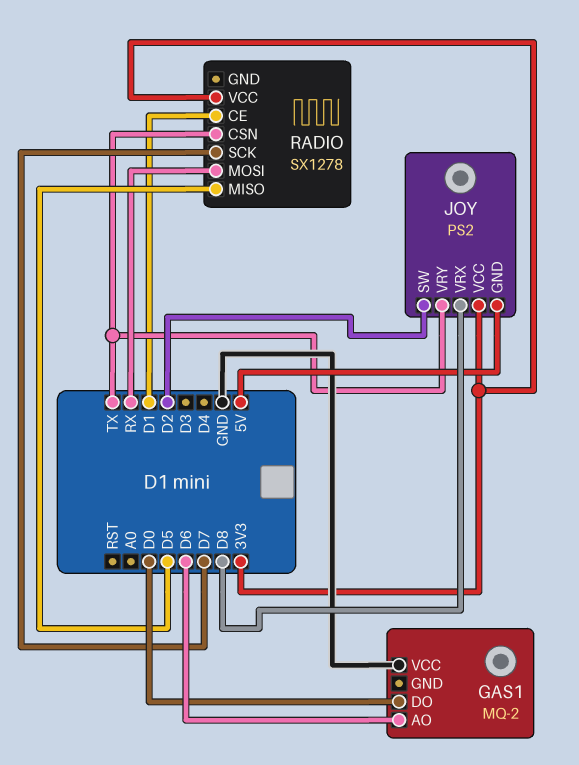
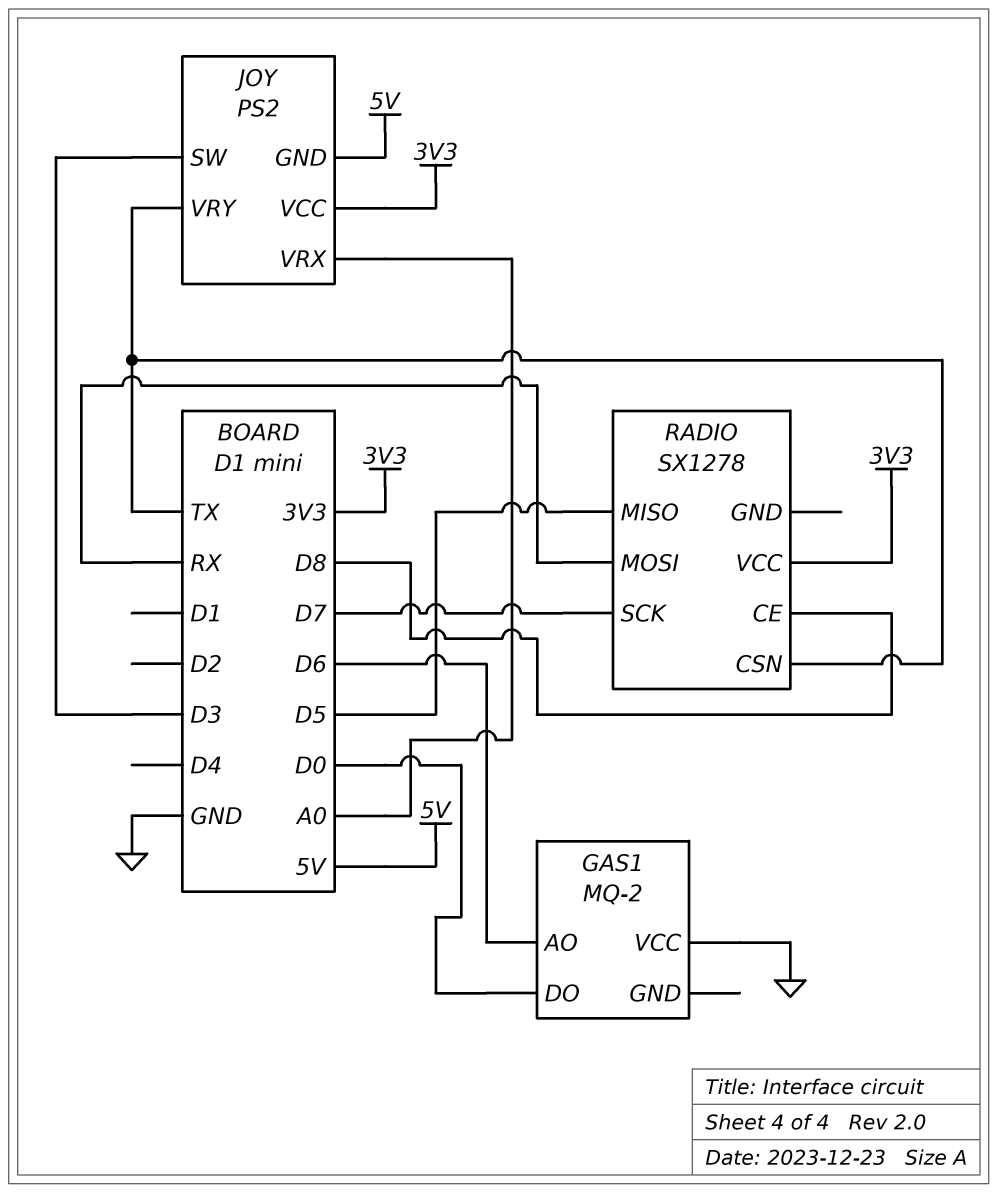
JOY pin SW: D2 -> D3
JOY pin VRX: D8 -> A0
RADIO pin CE: D1 -> D8

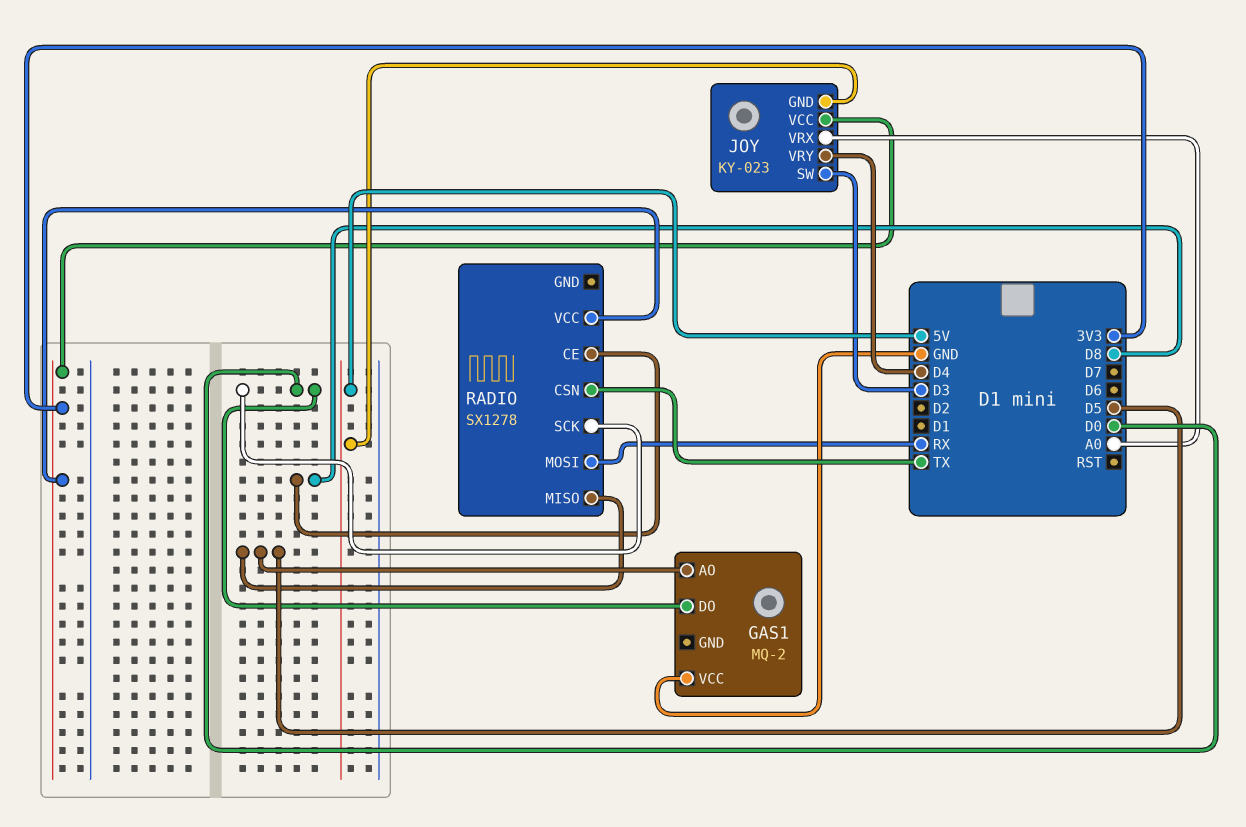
GAS1 pin AO: D6 -> D5
JOY: PS2 -> KY-023
JOY pin VRY: TX -> D4
RADIO pin SCK: D7 -> D0

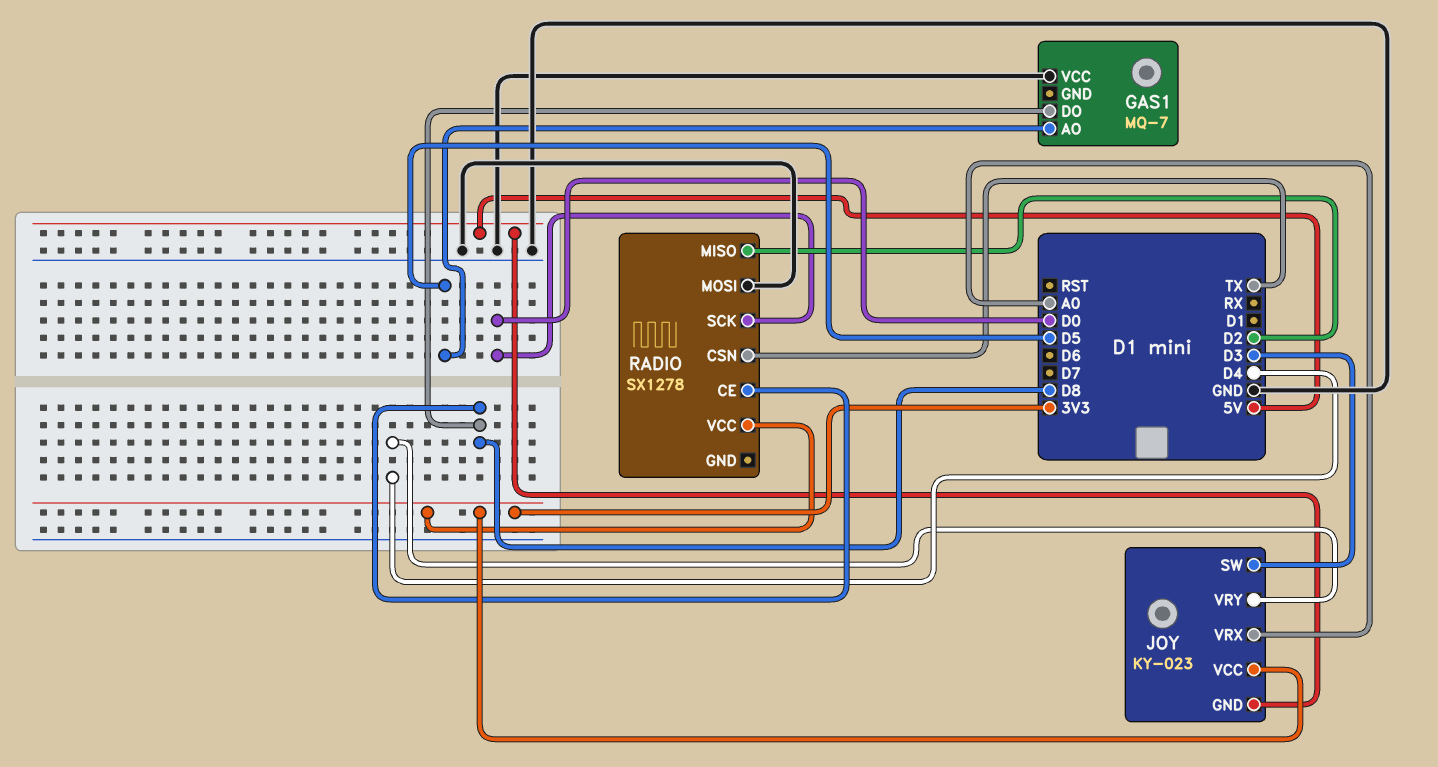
GAS1: MQ-2 -> MQ-7
GAS1 pin DO: D0 -> D8
RADIO pin MISO: D5 -> D2
RADIO pin MOSI: RX -> GND

